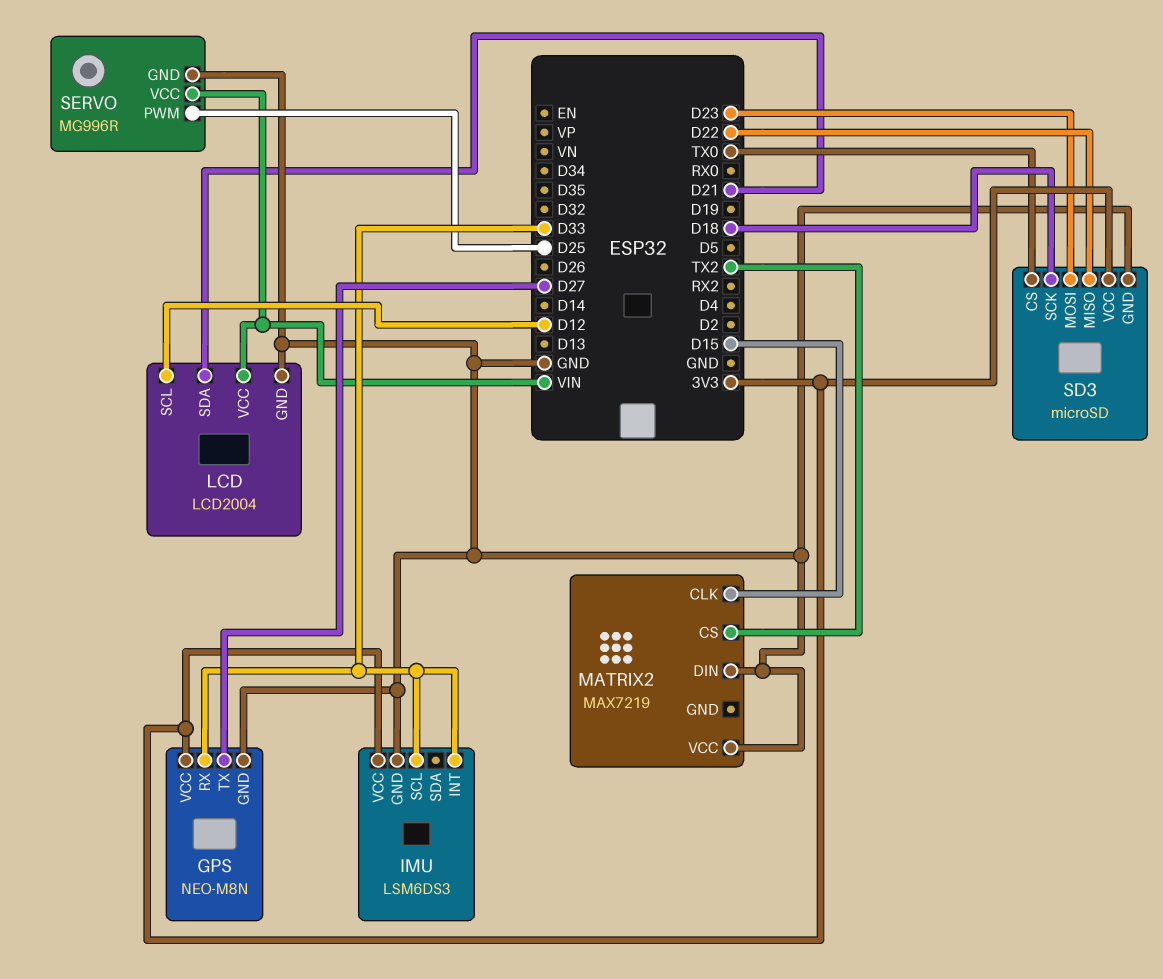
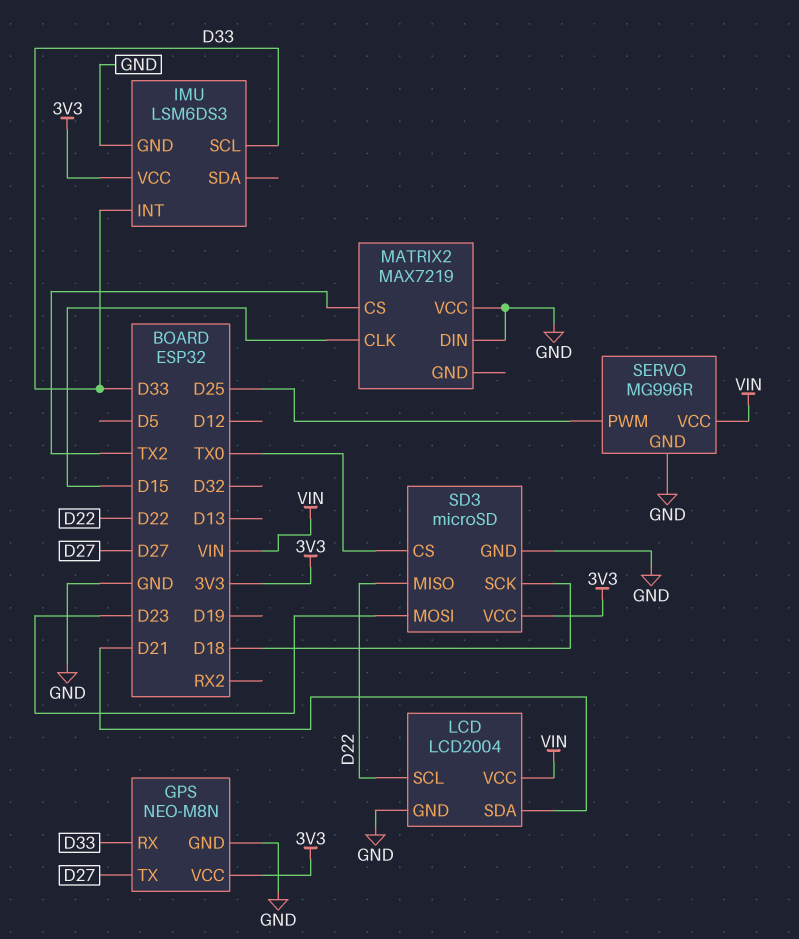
LCD pin SCL: D12 -> D22

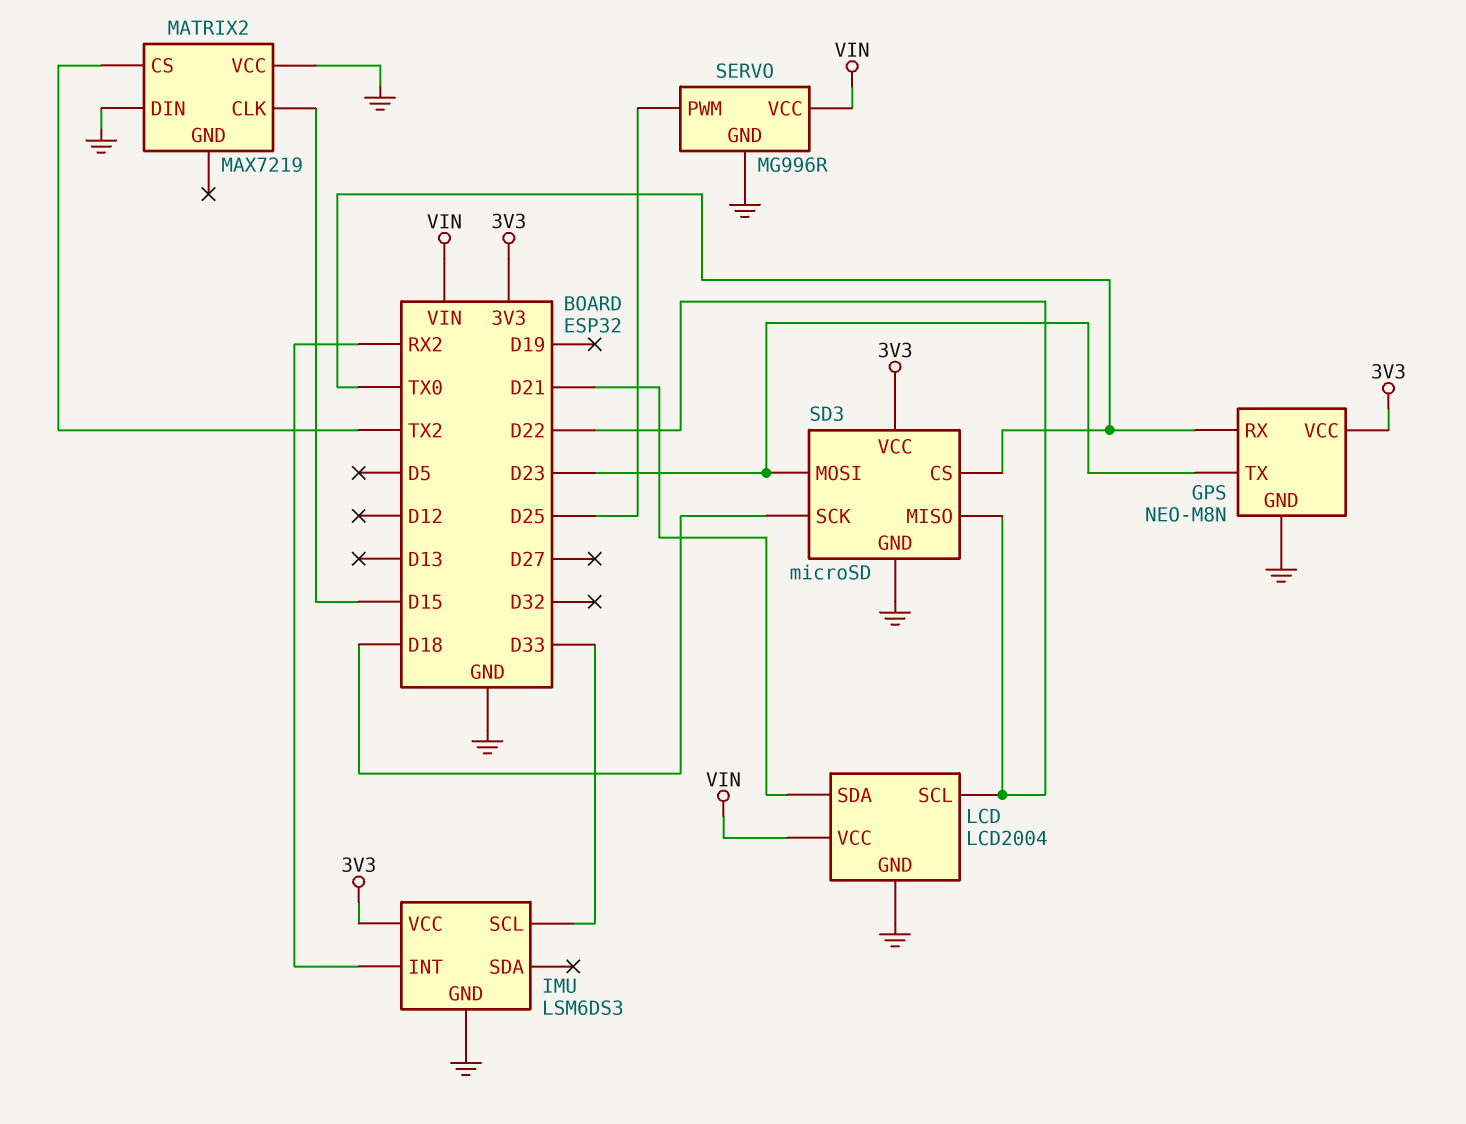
GPS pin RX: D33 -> TX0
GPS pin TX: D27 -> D23
IMU pin INT: D33 -> RX2

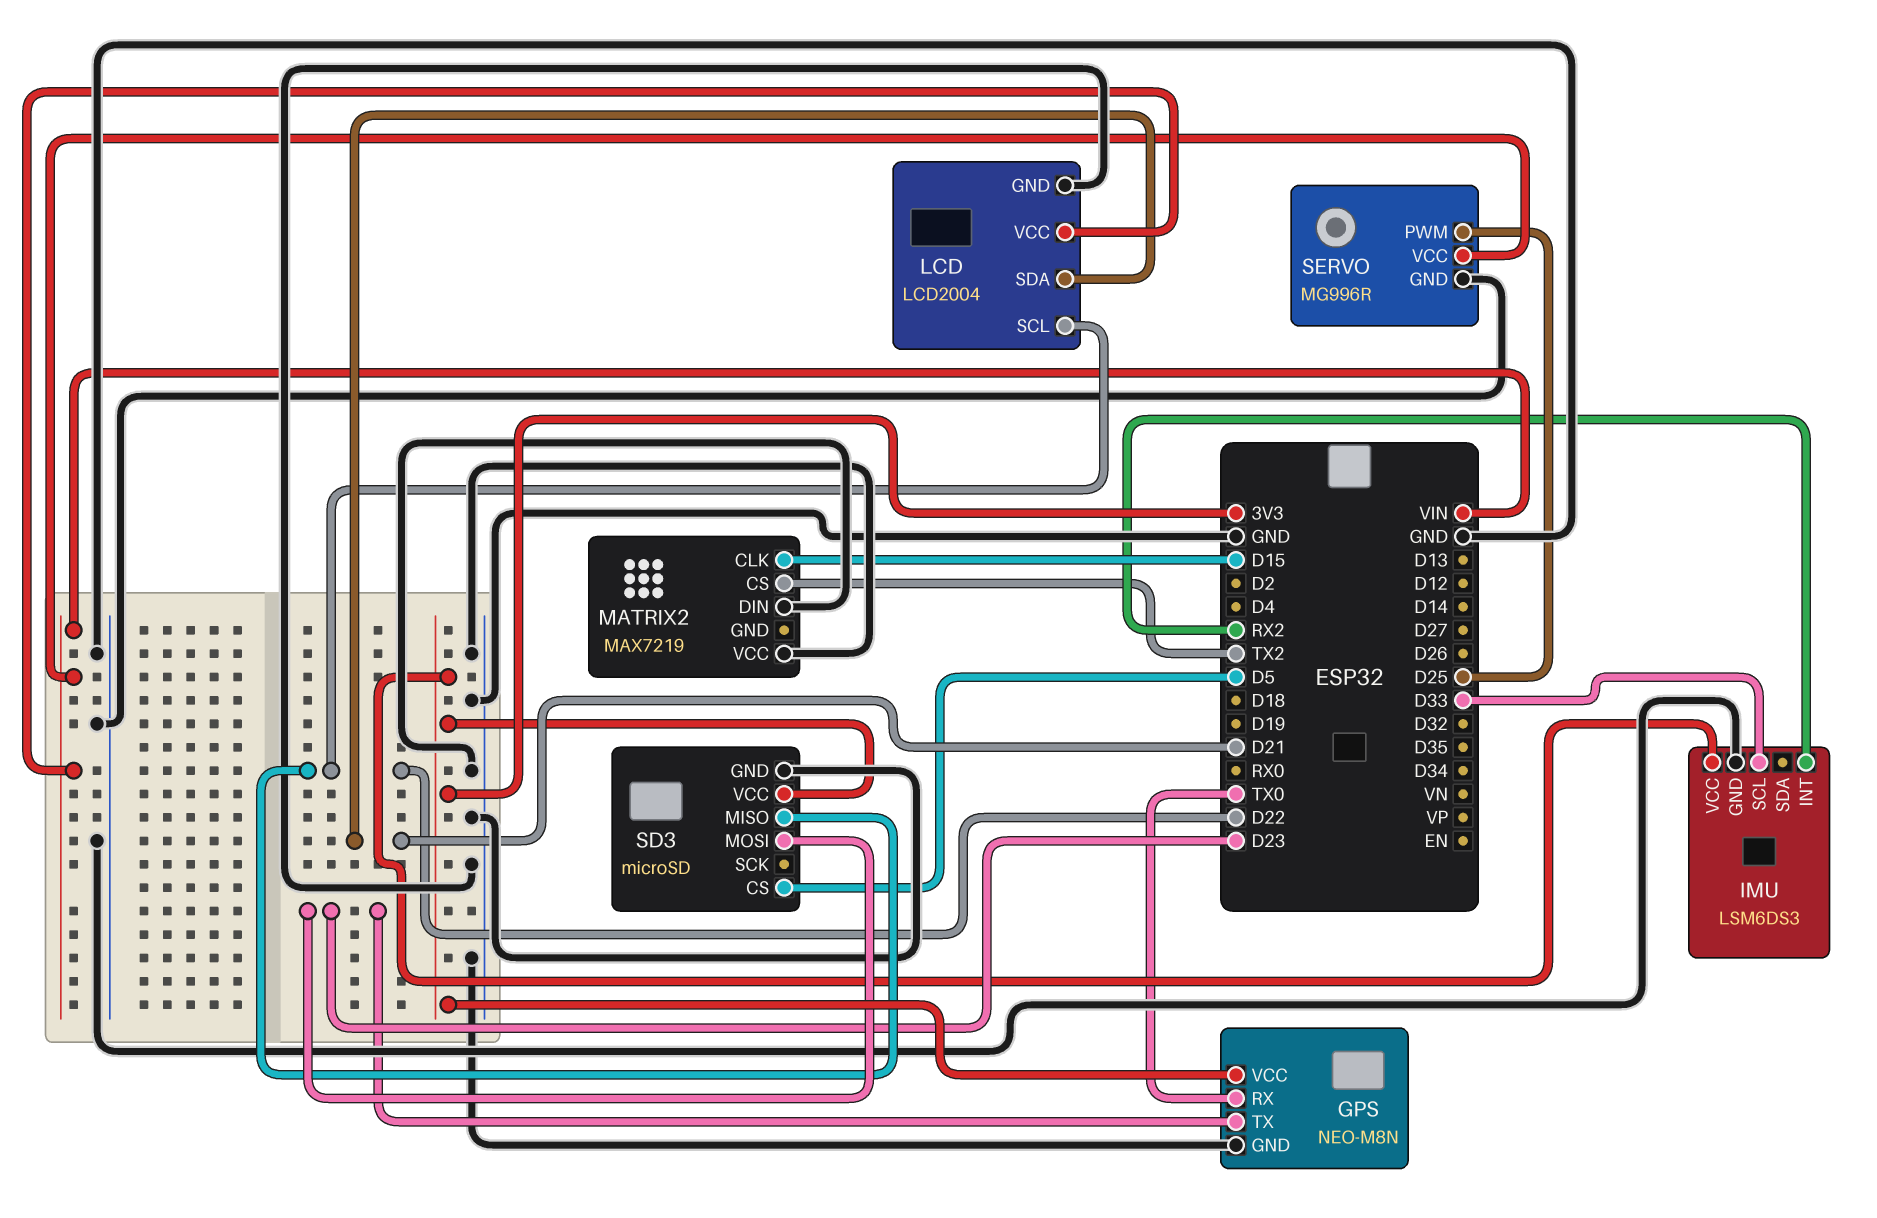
SD3 pin CS: TX0 -> D5
SD3 pin SCK: D18 -> none

